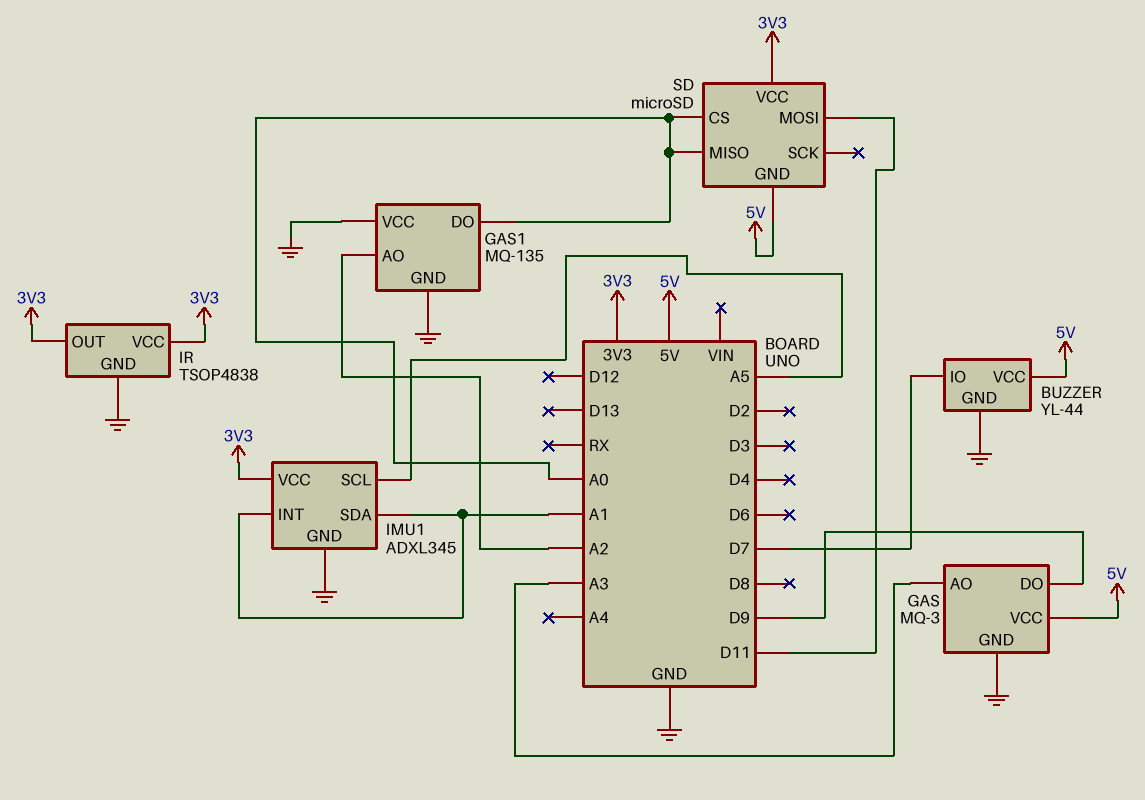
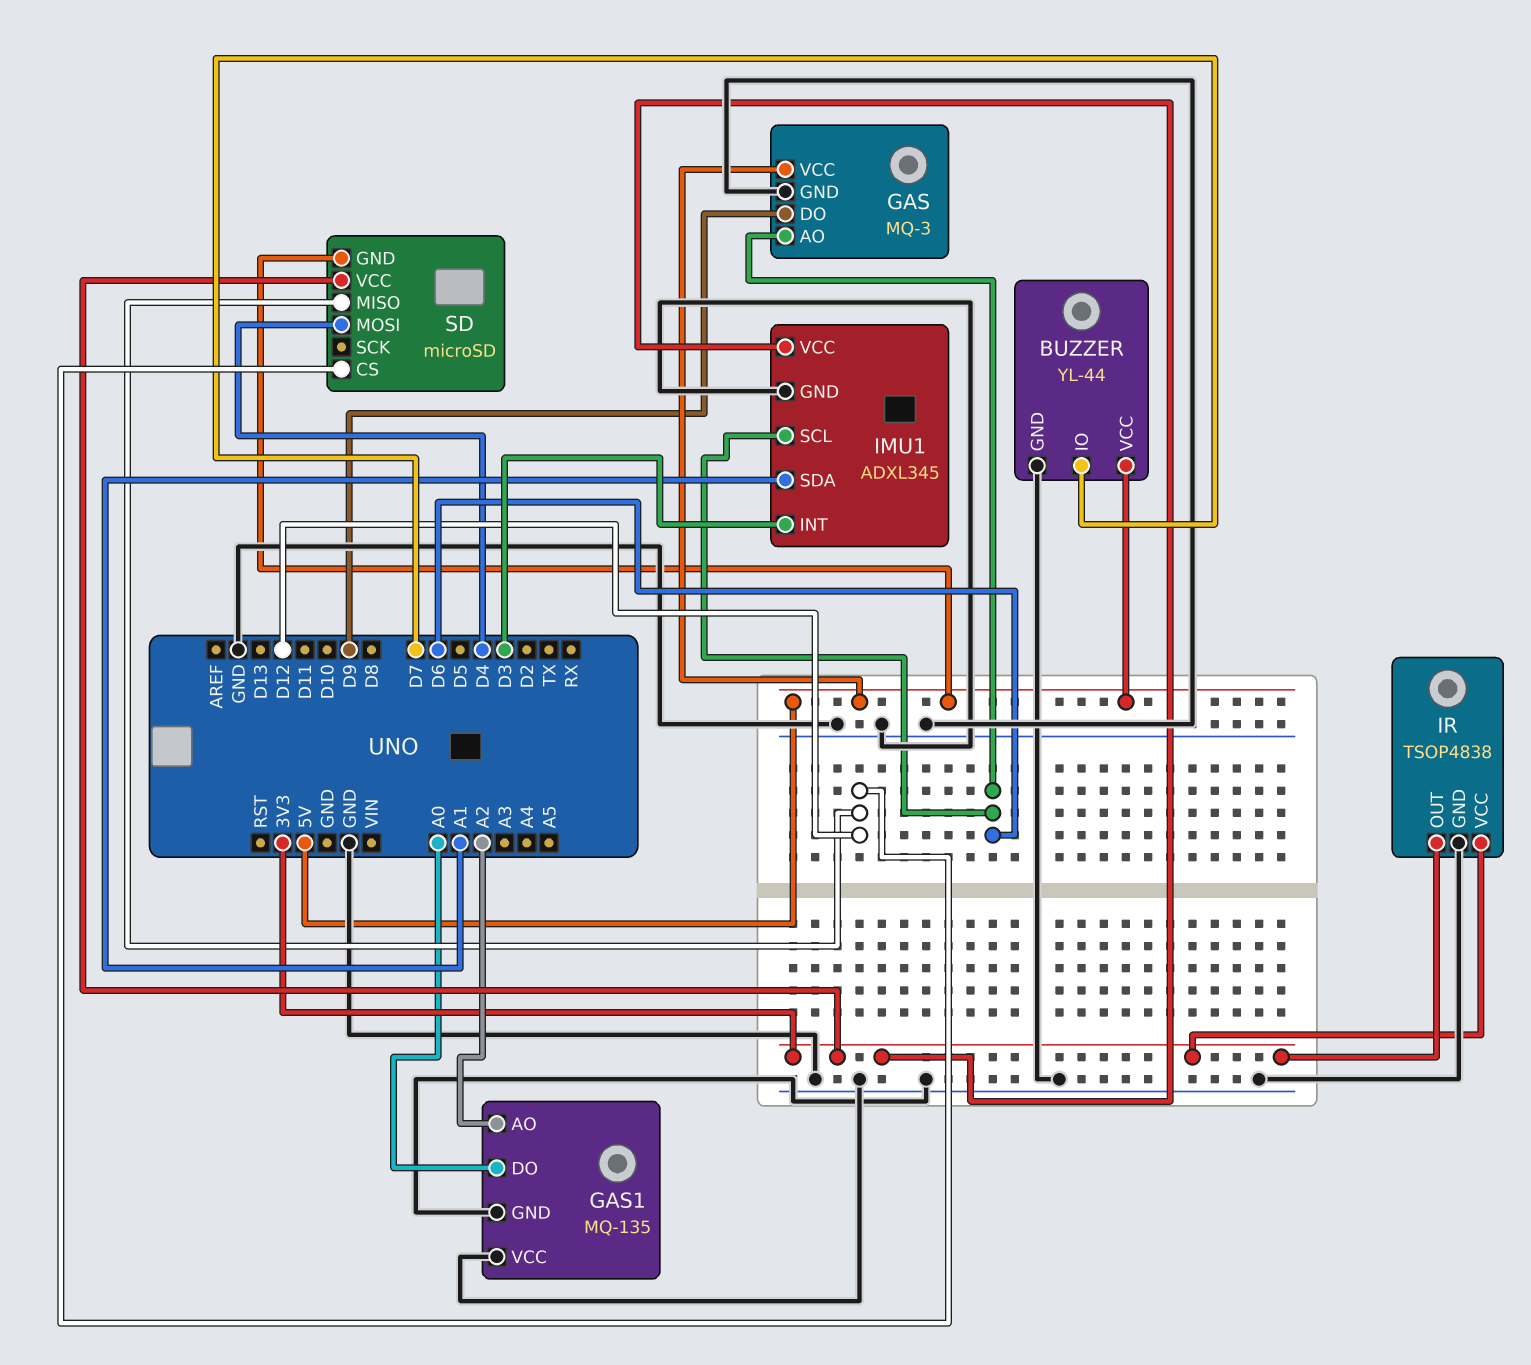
GAS pin AO: A3 -> D6
IMU1 pin INT: A1 -> D3
IMU1 pin SCL: A5 -> D6
SD pin CS: A0 -> D12
SD pin MISO: A0 -> D12
SD pin MOSI: D11 -> D4

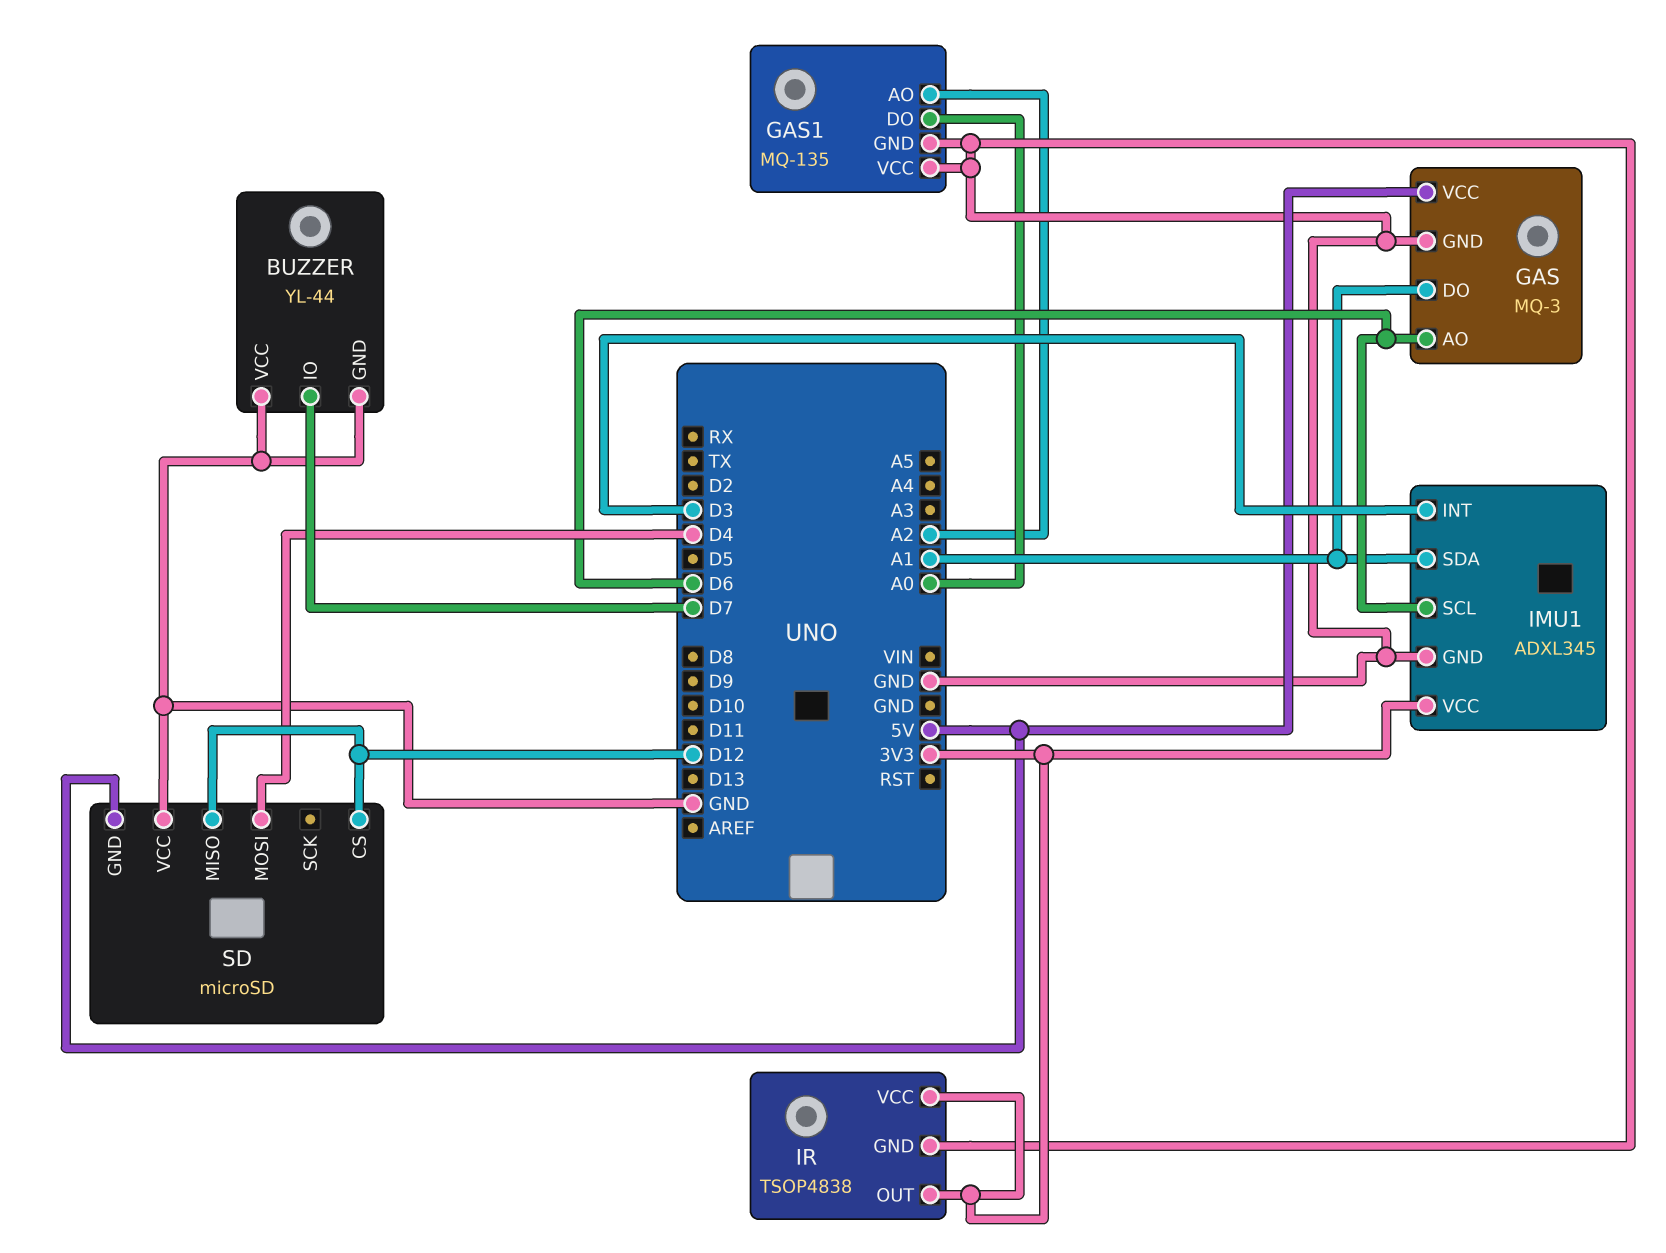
BUZZER pin VCC: 5V -> GND
GAS pin DO: D9 -> A1
SD pin VCC: 3V3 -> GND

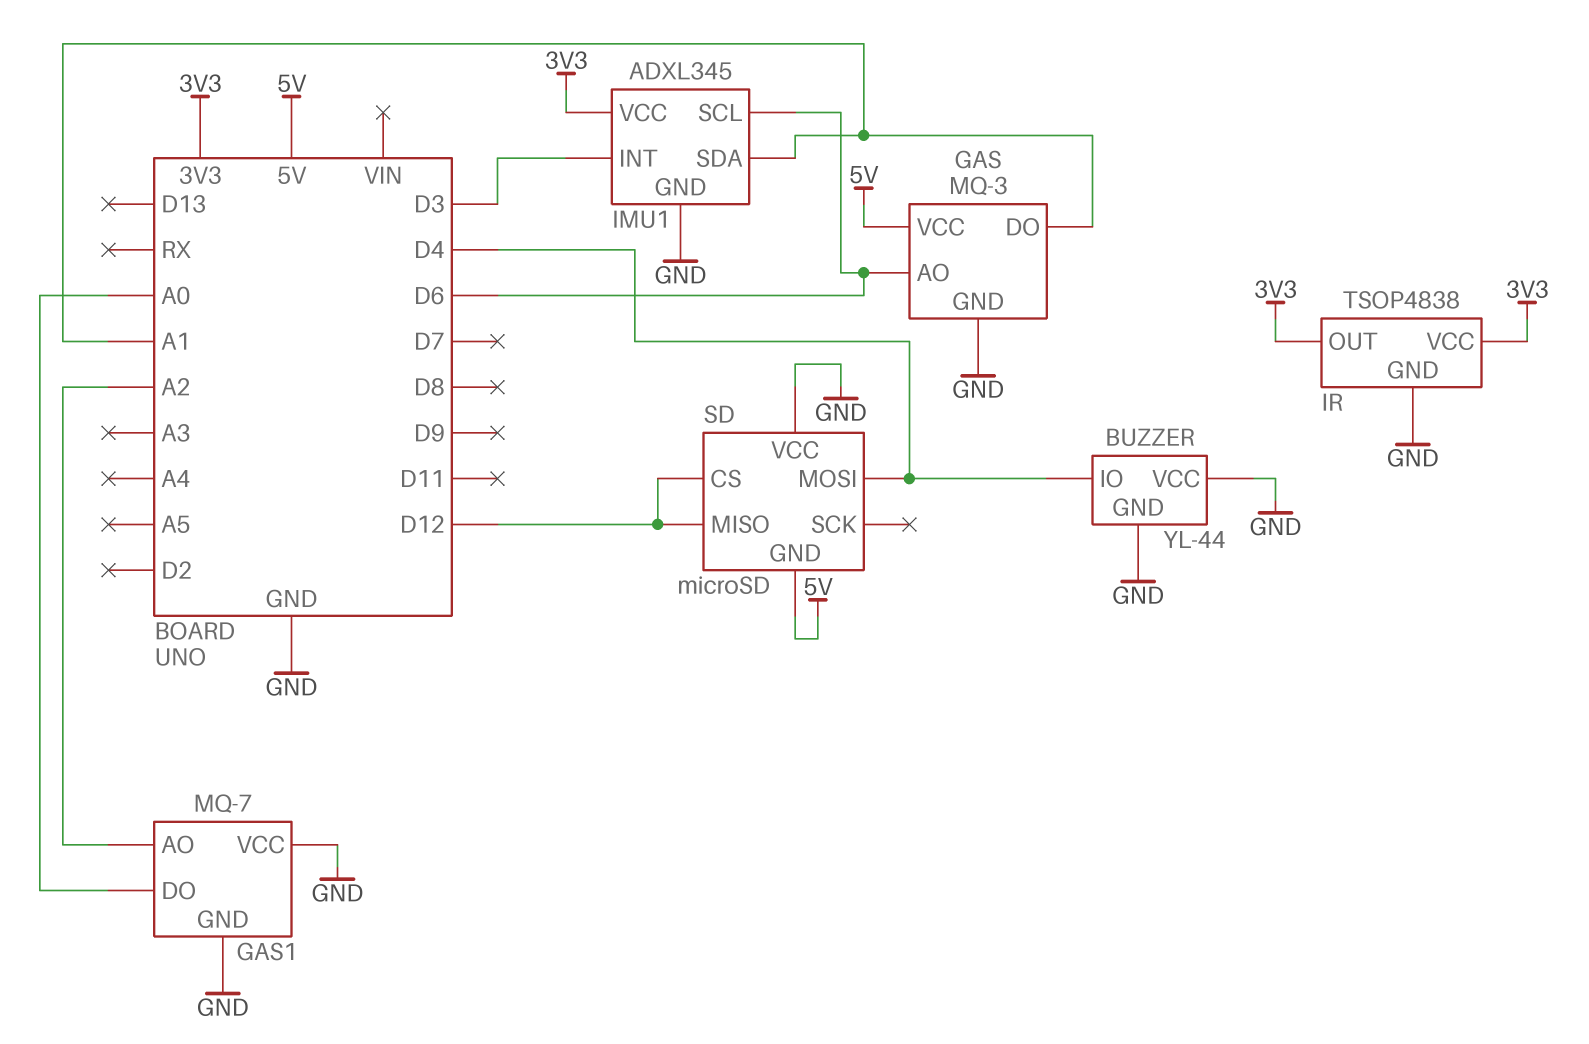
BUZZER pin IO: D7 -> D4
GAS1: MQ-135 -> MQ-7

